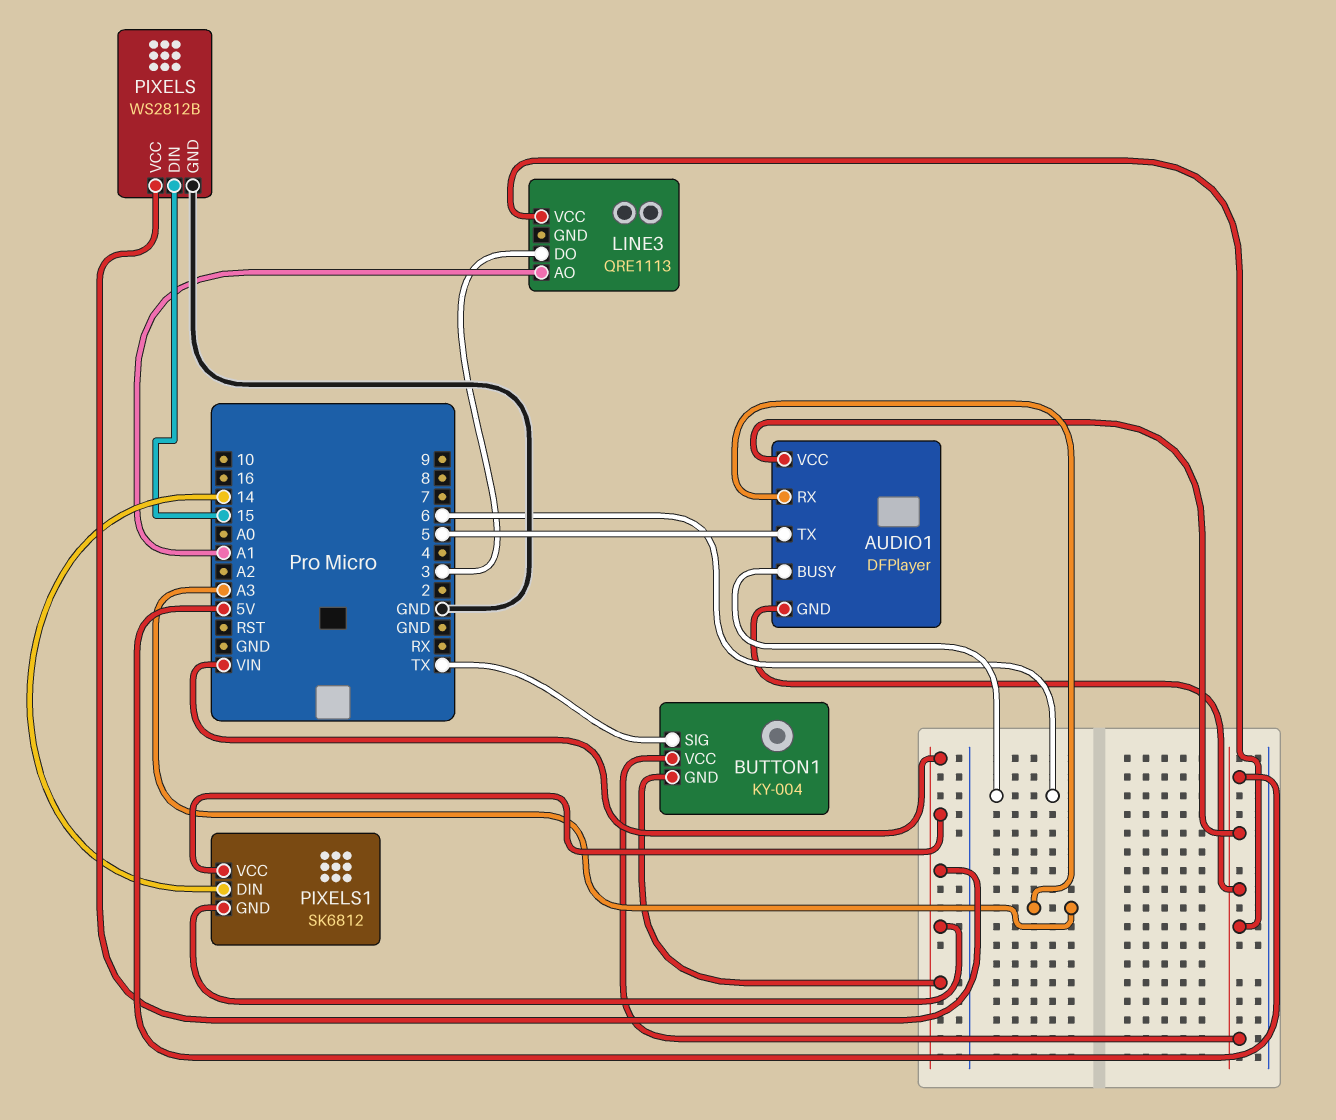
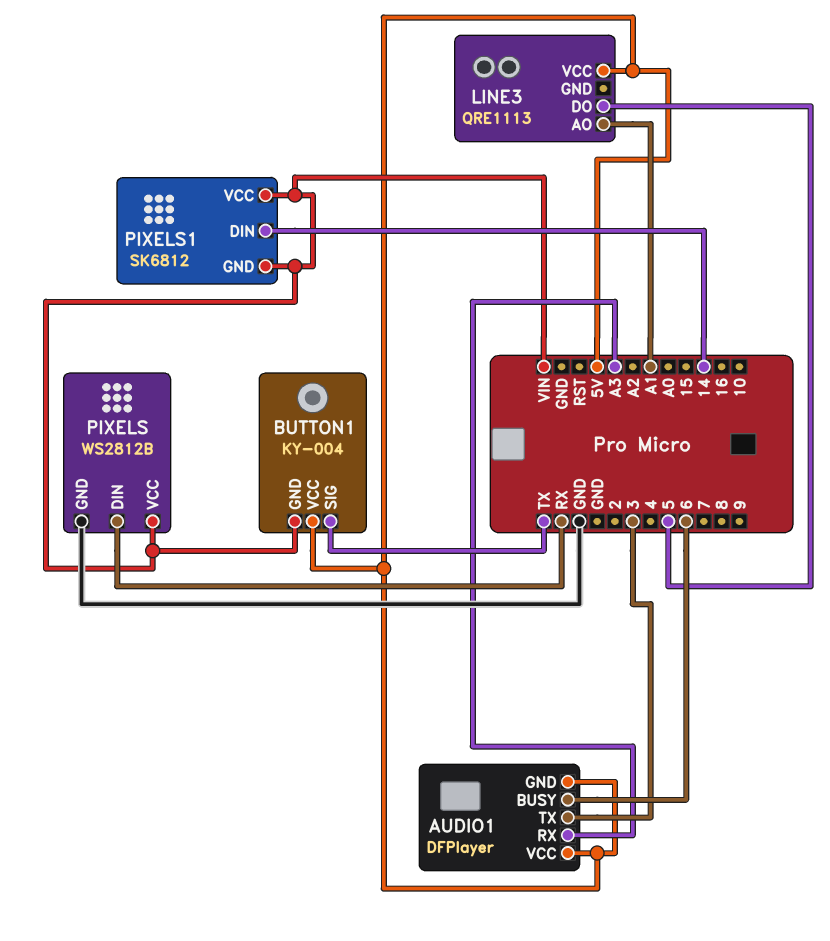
AUDIO1 pin TX: 5 -> 3
LINE3 pin DO: 3 -> 5
PIXELS pin DIN: 15 -> RX

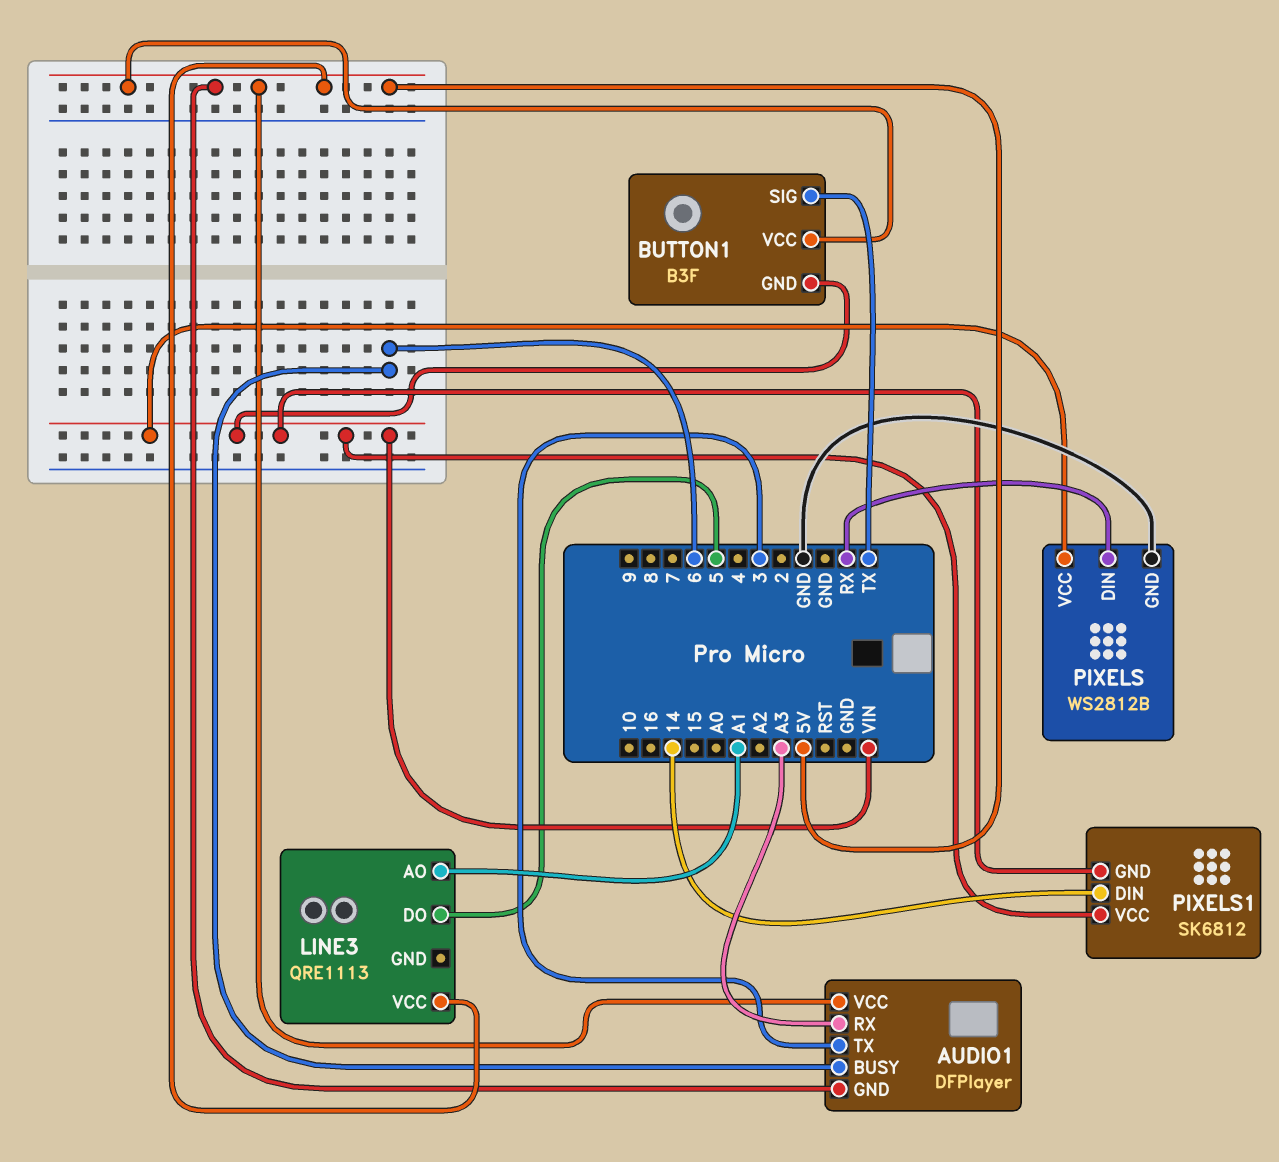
BUTTON1: KY-004 -> B3F

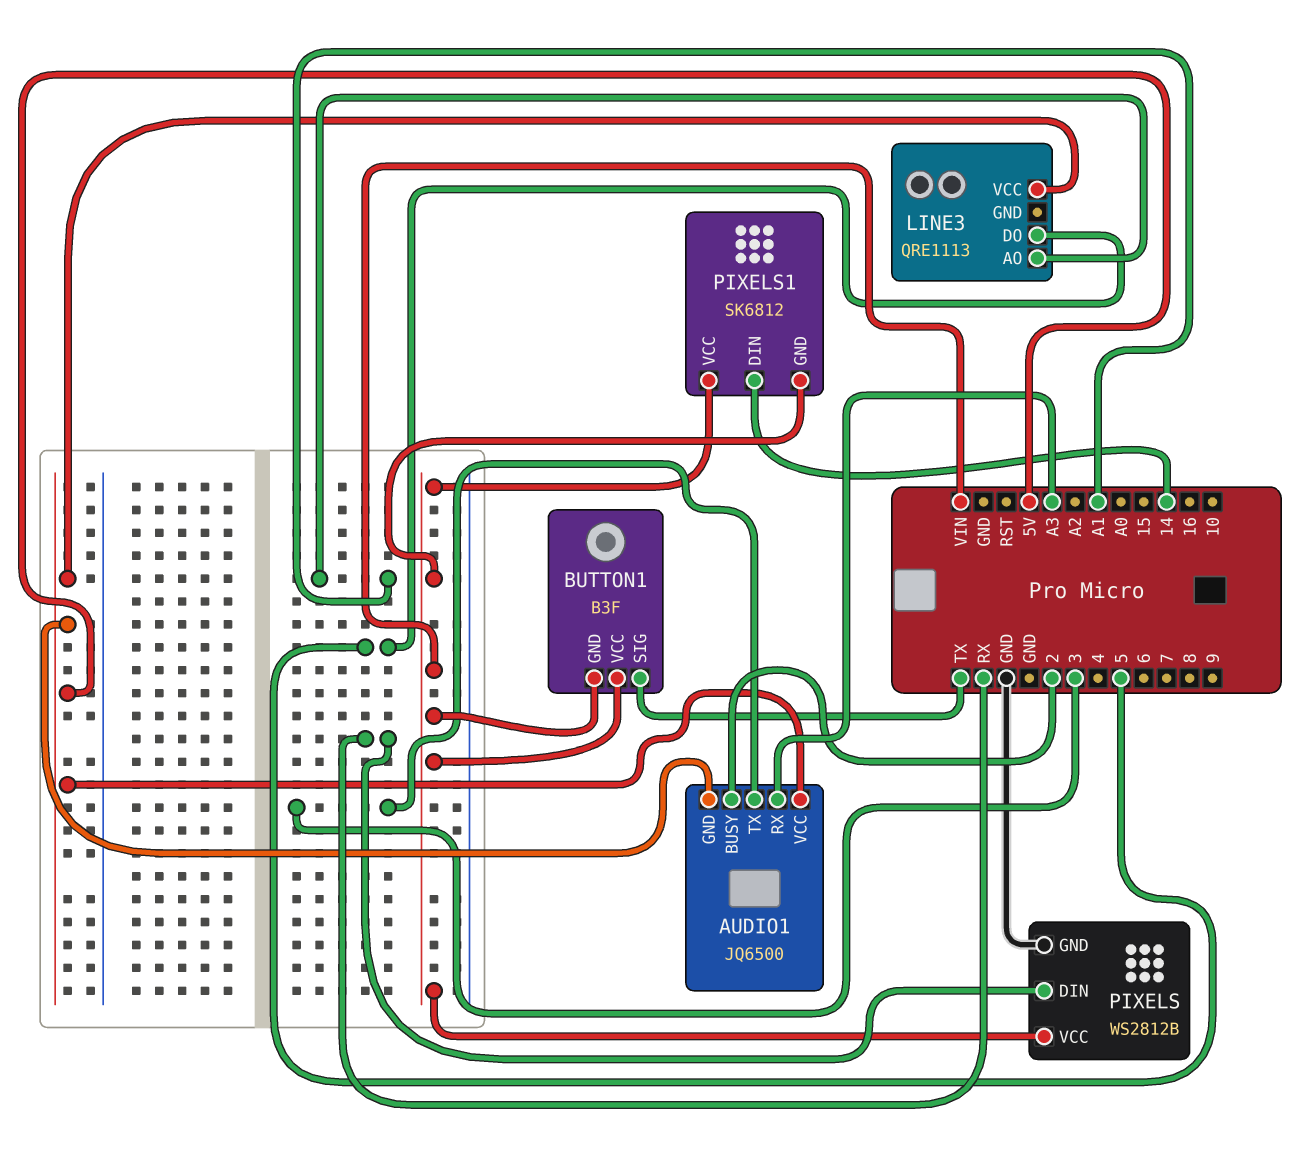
AUDIO1: DFPlayer -> JQ6500
AUDIO1 pin BUSY: 6 -> 2
BUTTON1 pin VCC: 5V -> VIN

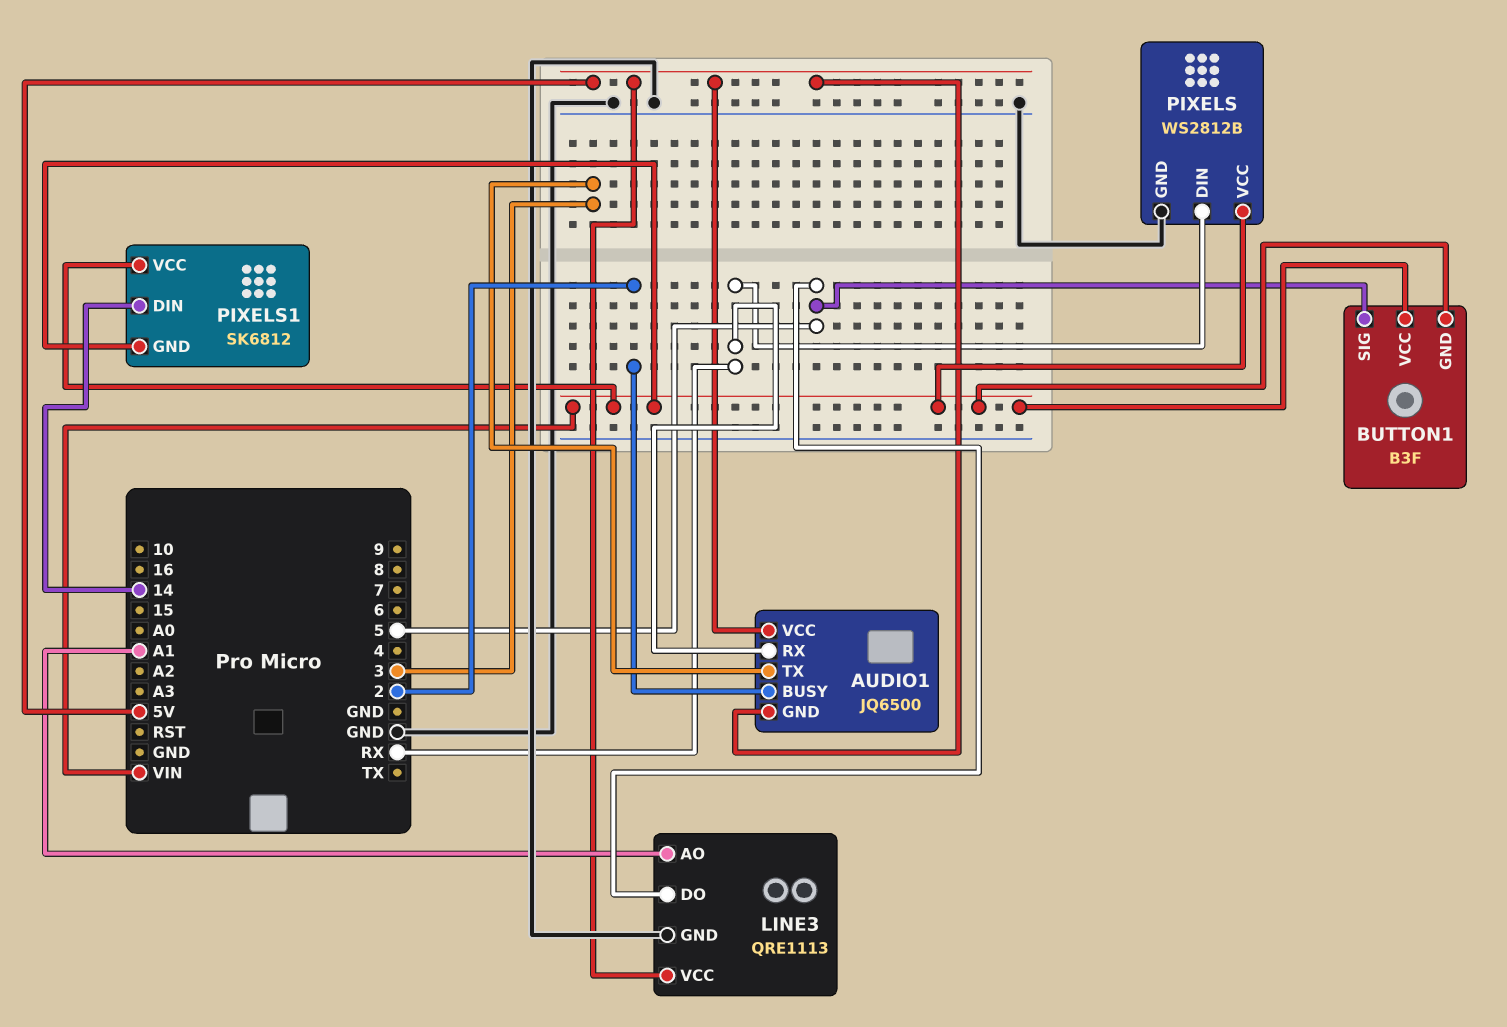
AUDIO1 pin RX: A3 -> RX
BUTTON1 pin SIG: TX -> 5
LINE3 pin GND: none -> GND

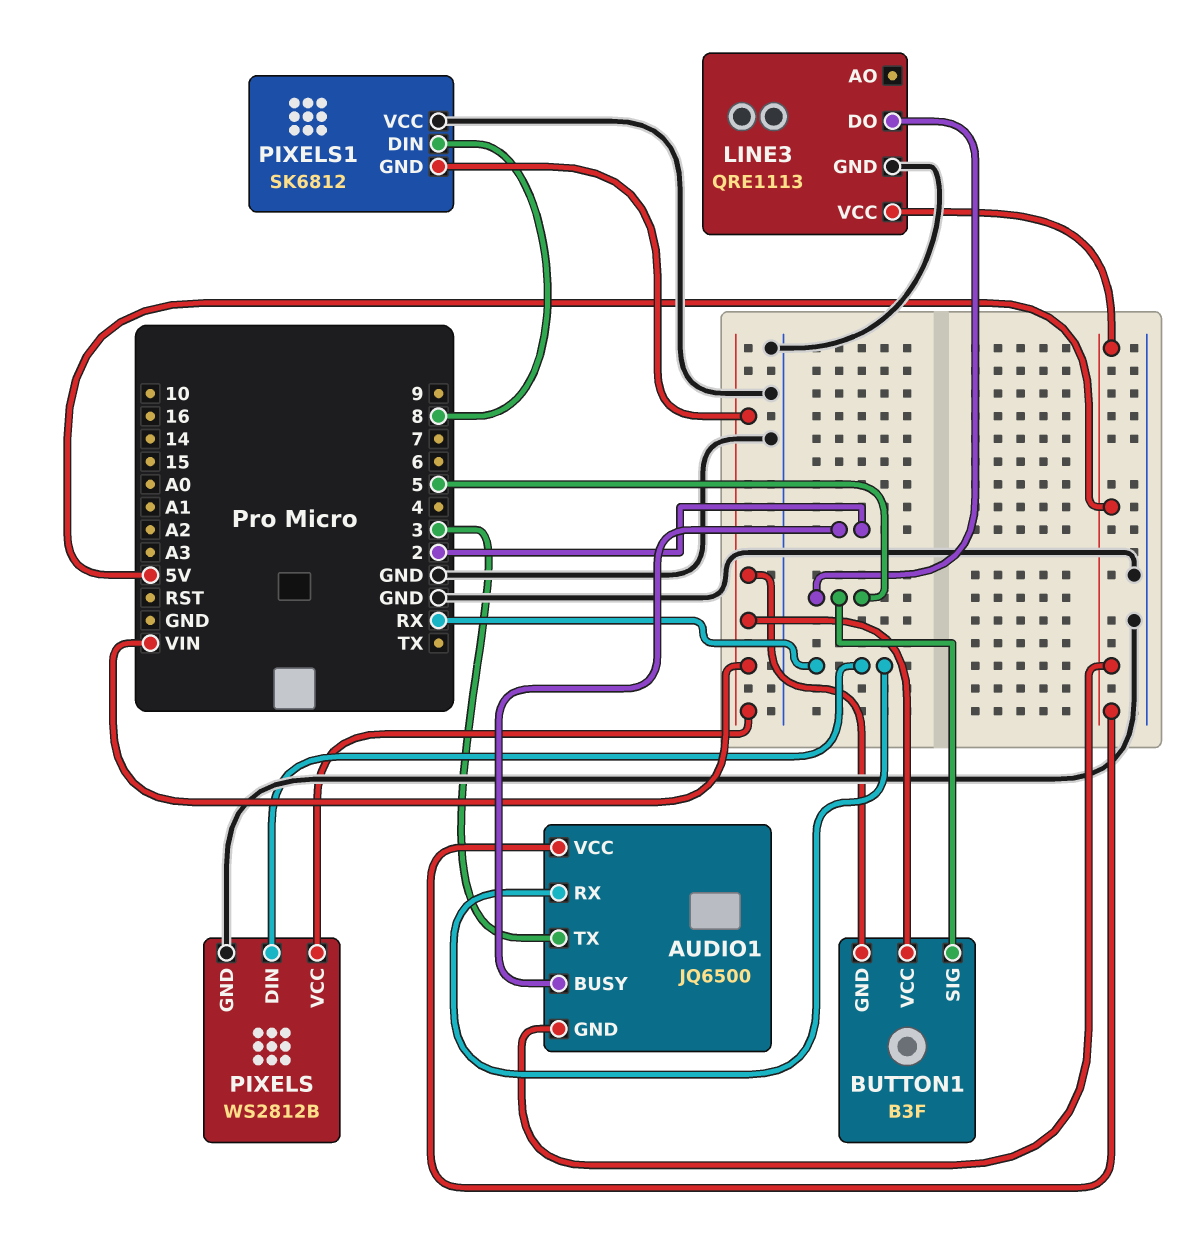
LINE3 pin AO: A1 -> none
PIXELS1 pin DIN: 14 -> 8
PIXELS1 pin VCC: VIN -> GND

